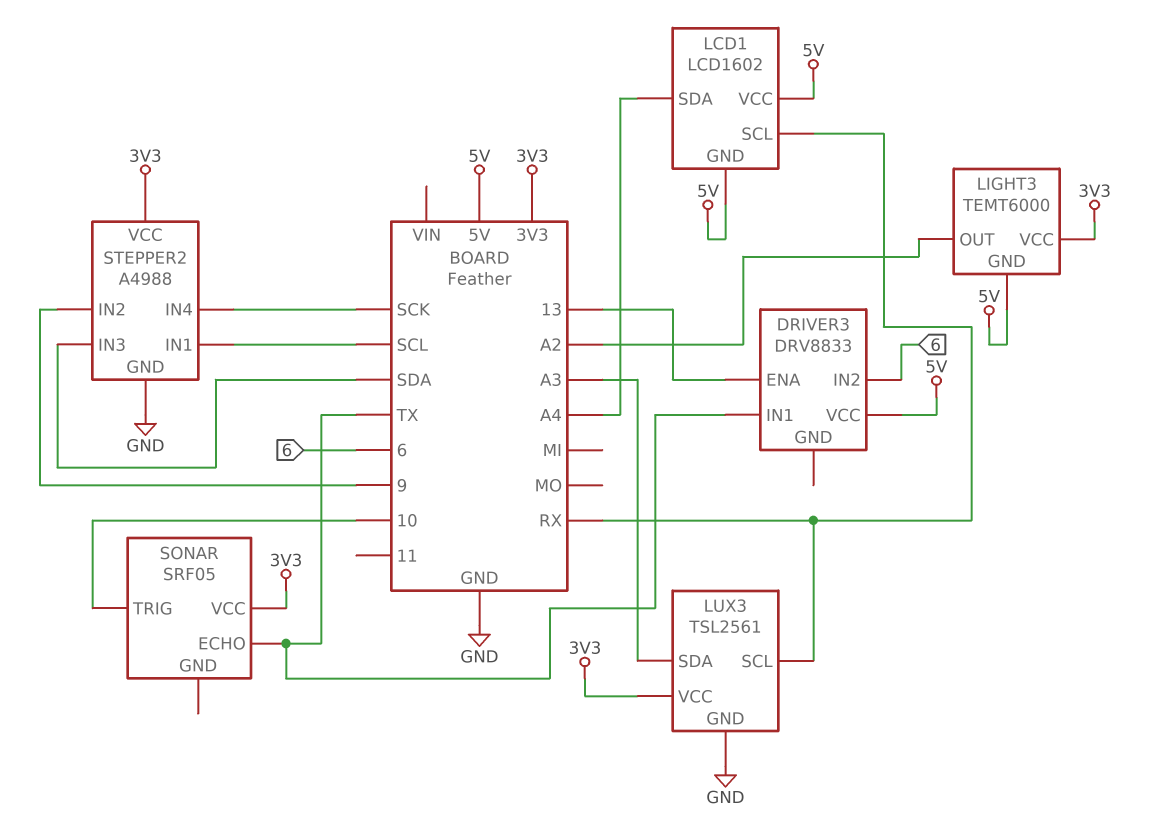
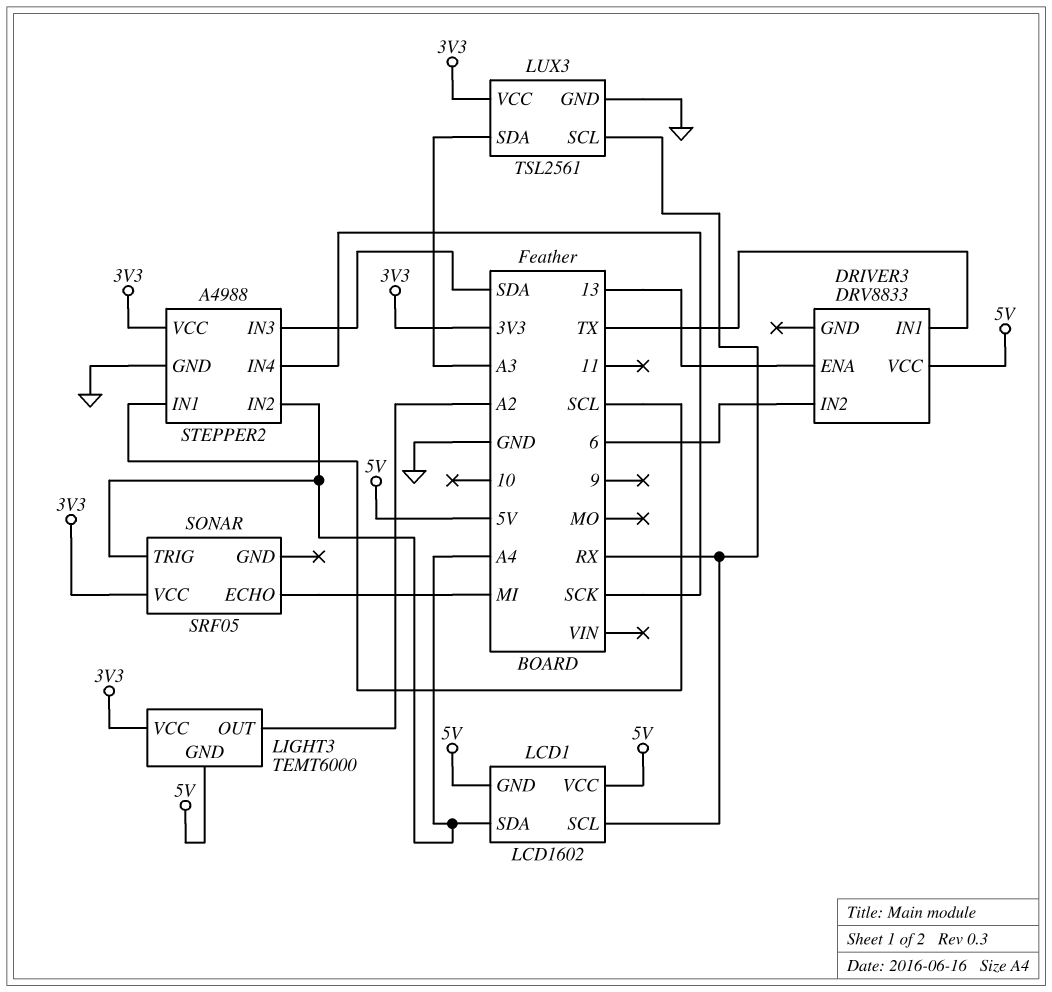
SONAR pin ECHO: TX -> MI
SONAR pin TRIG: 10 -> A4
STEPPER2 pin IN2: 9 -> A4

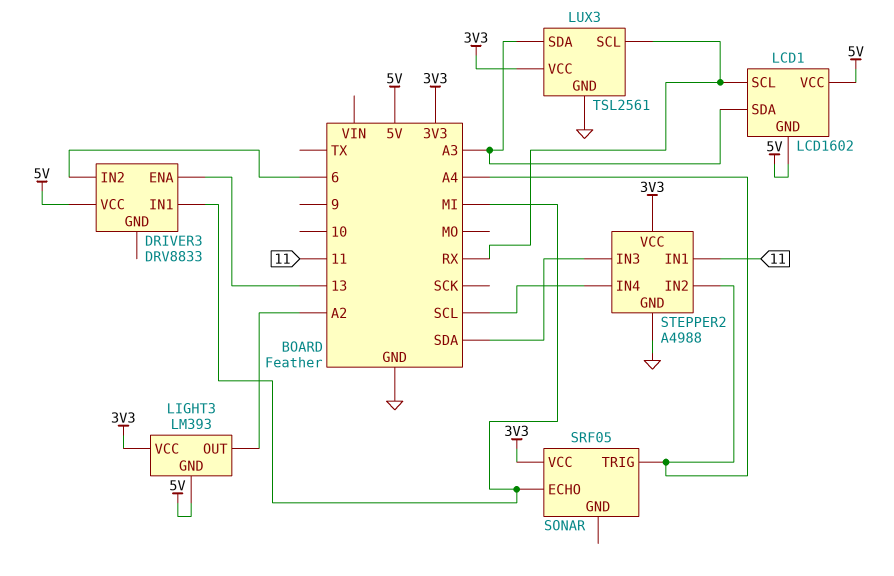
DRIVER3 pin IN1: TX -> MI
LCD1 pin SDA: A4 -> A3
LIGHT3: TEMT6000 -> LM393
STEPPER2 pin IN1: SCL -> 11
STEPPER2 pin IN4: SCK -> SCL

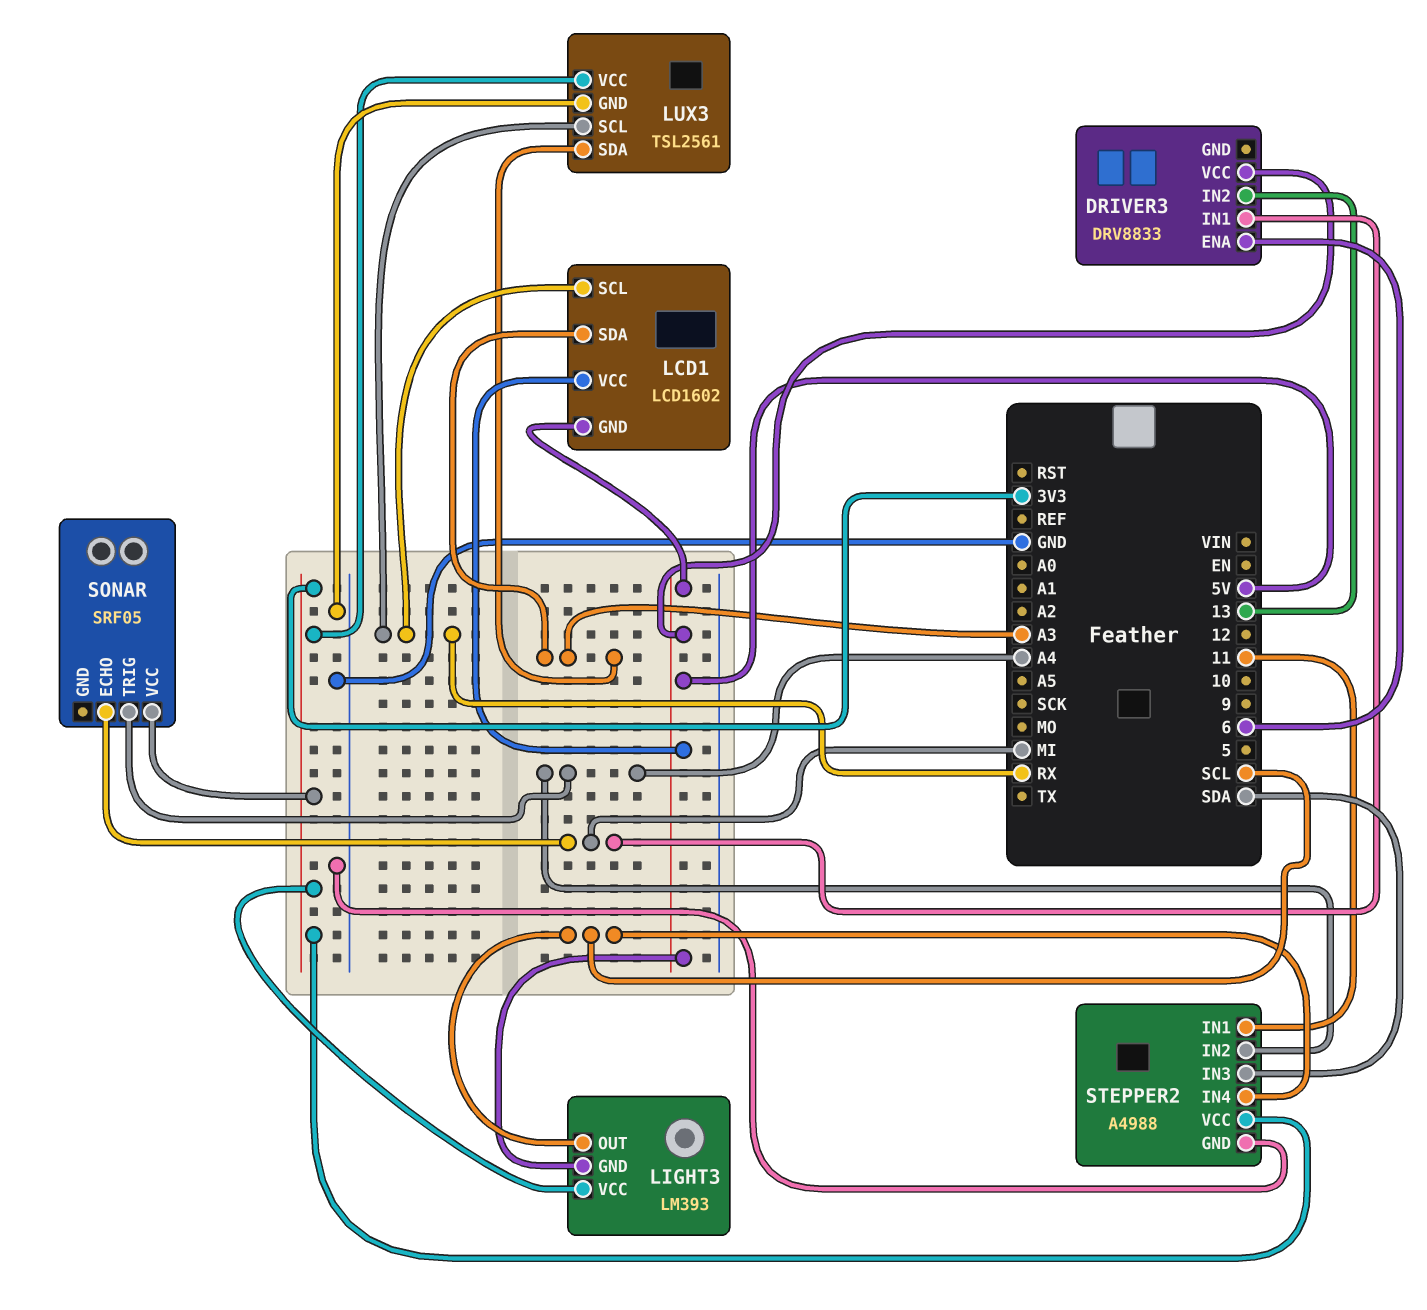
DRIVER3 pin ENA: 13 -> 6
DRIVER3 pin IN2: 6 -> 13
LIGHT3 pin OUT: A2 -> SCL

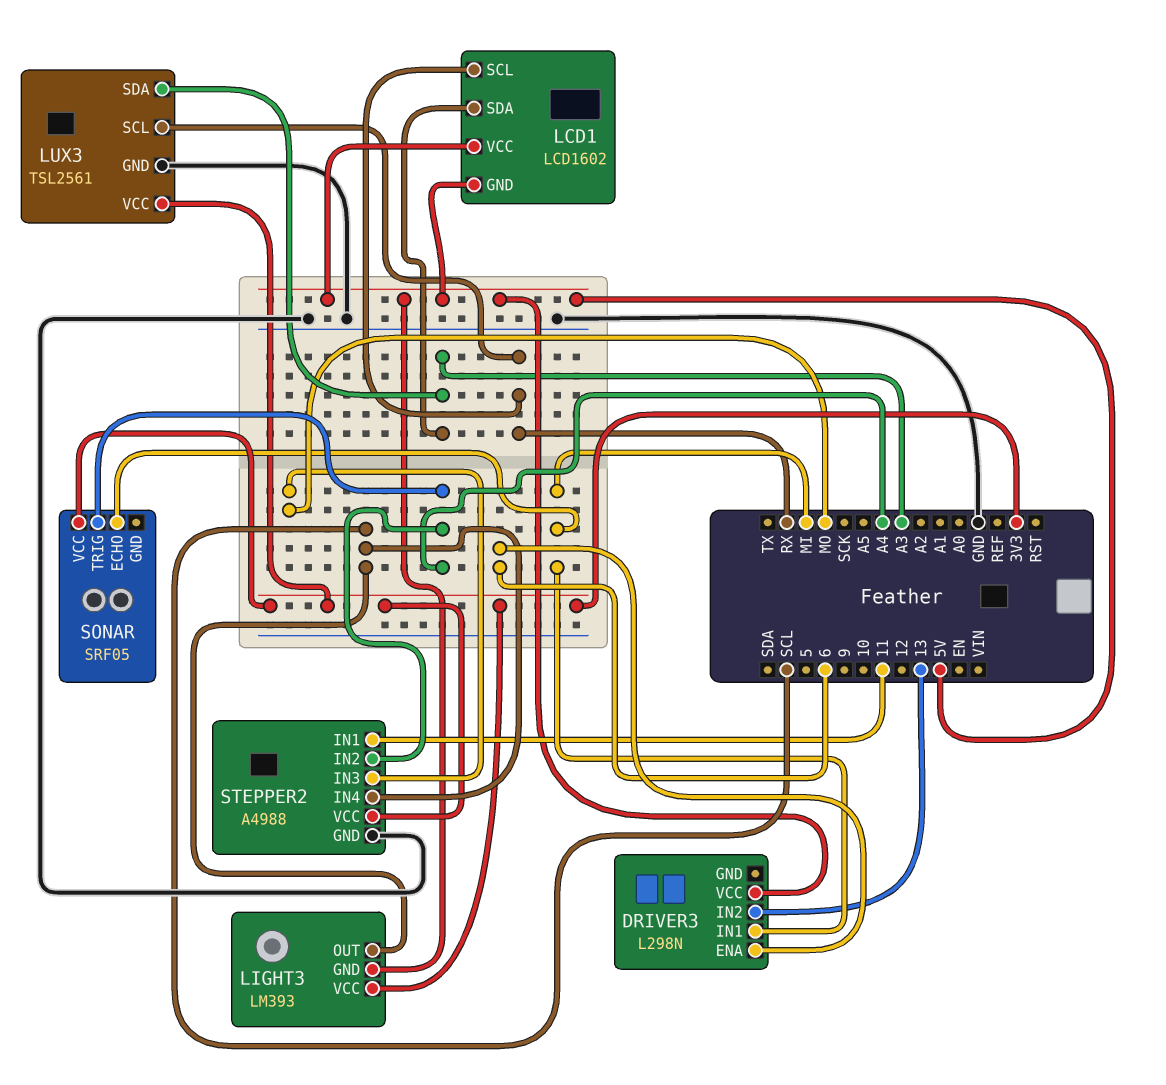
DRIVER3: DRV8833 -> L298N
STEPPER2 pin IN3: SDA -> MO

